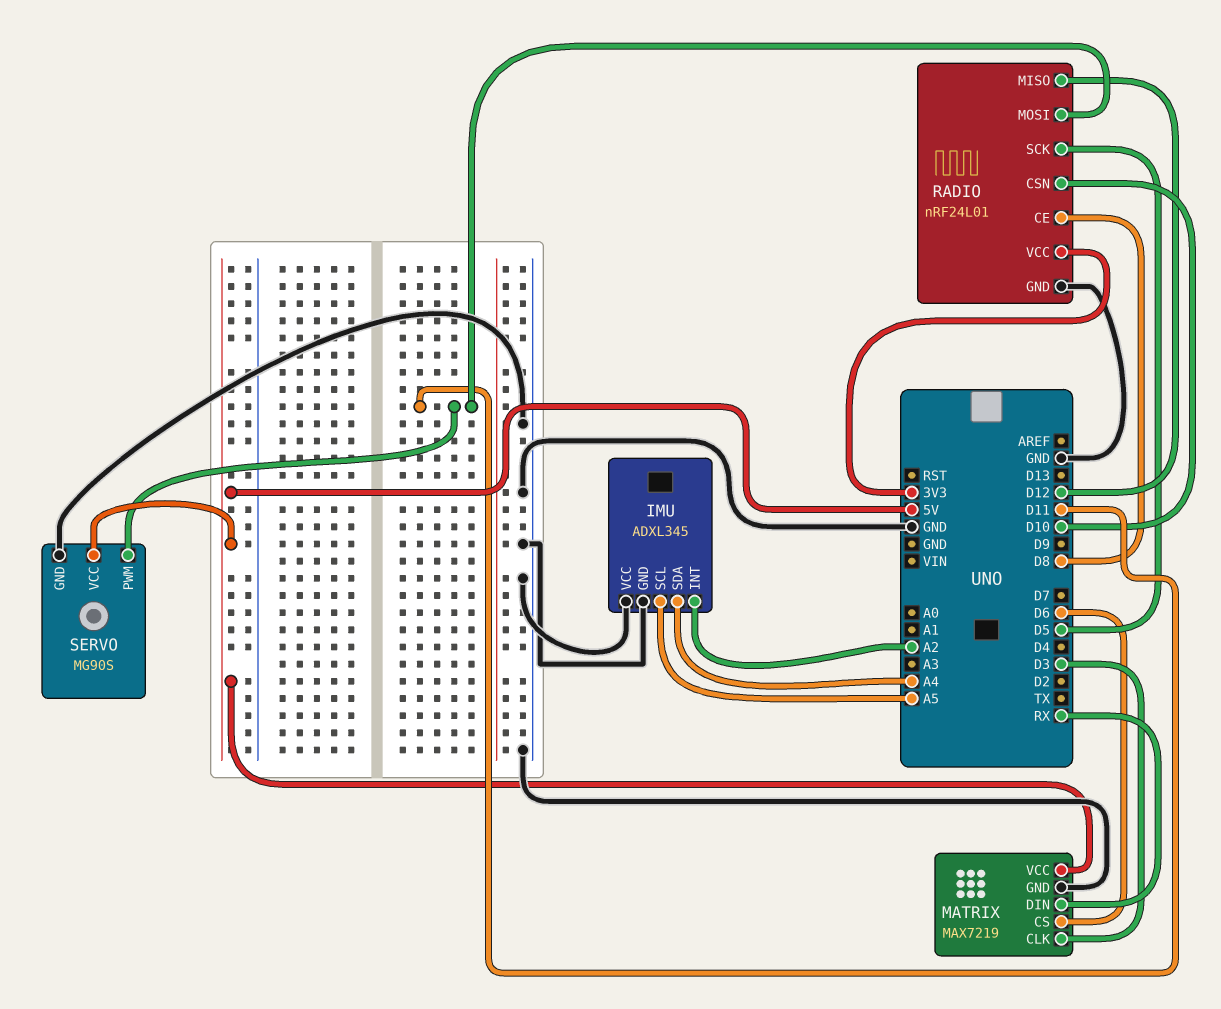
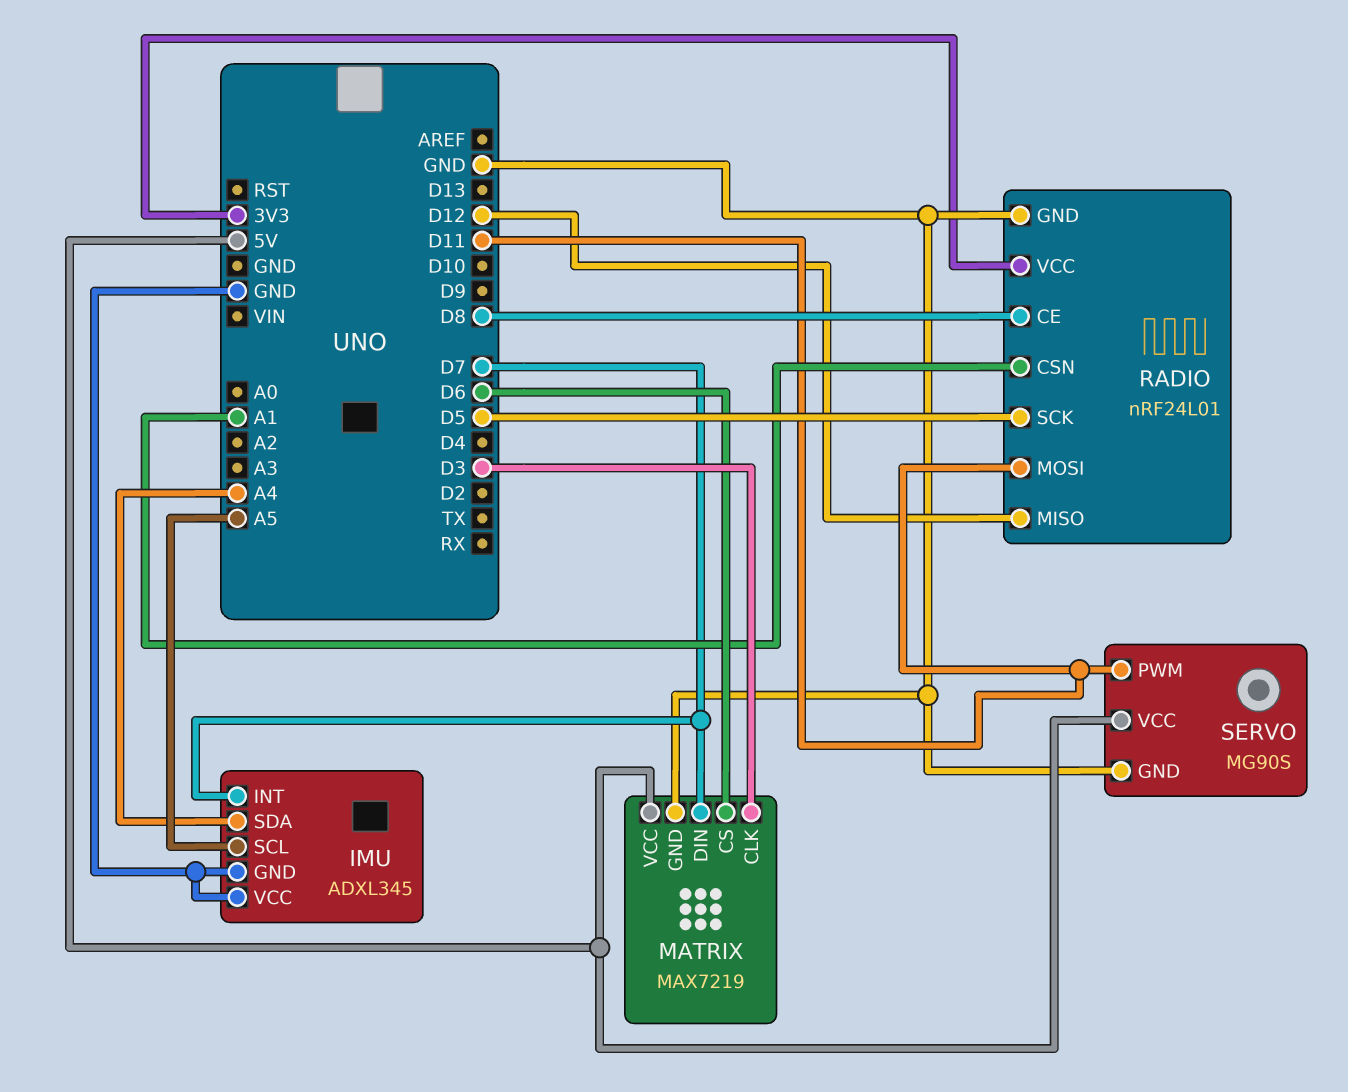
IMU pin INT: A2 -> D7
MATRIX pin DIN: RX -> D7
RADIO pin CSN: D10 -> A1

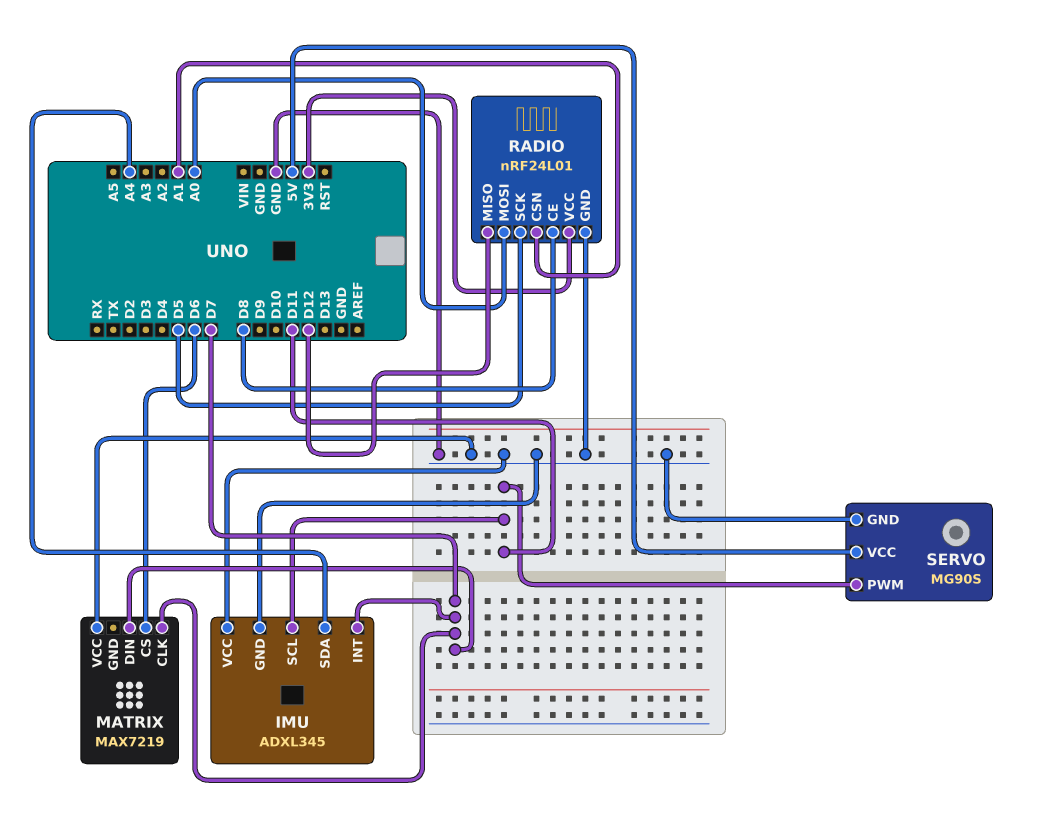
IMU pin SCL: A5 -> D11
MATRIX pin CLK: D3 -> D7
MATRIX pin GND: GND -> none
MATRIX pin VCC: 5V -> GND
RADIO pin MOSI: D11 -> A0

